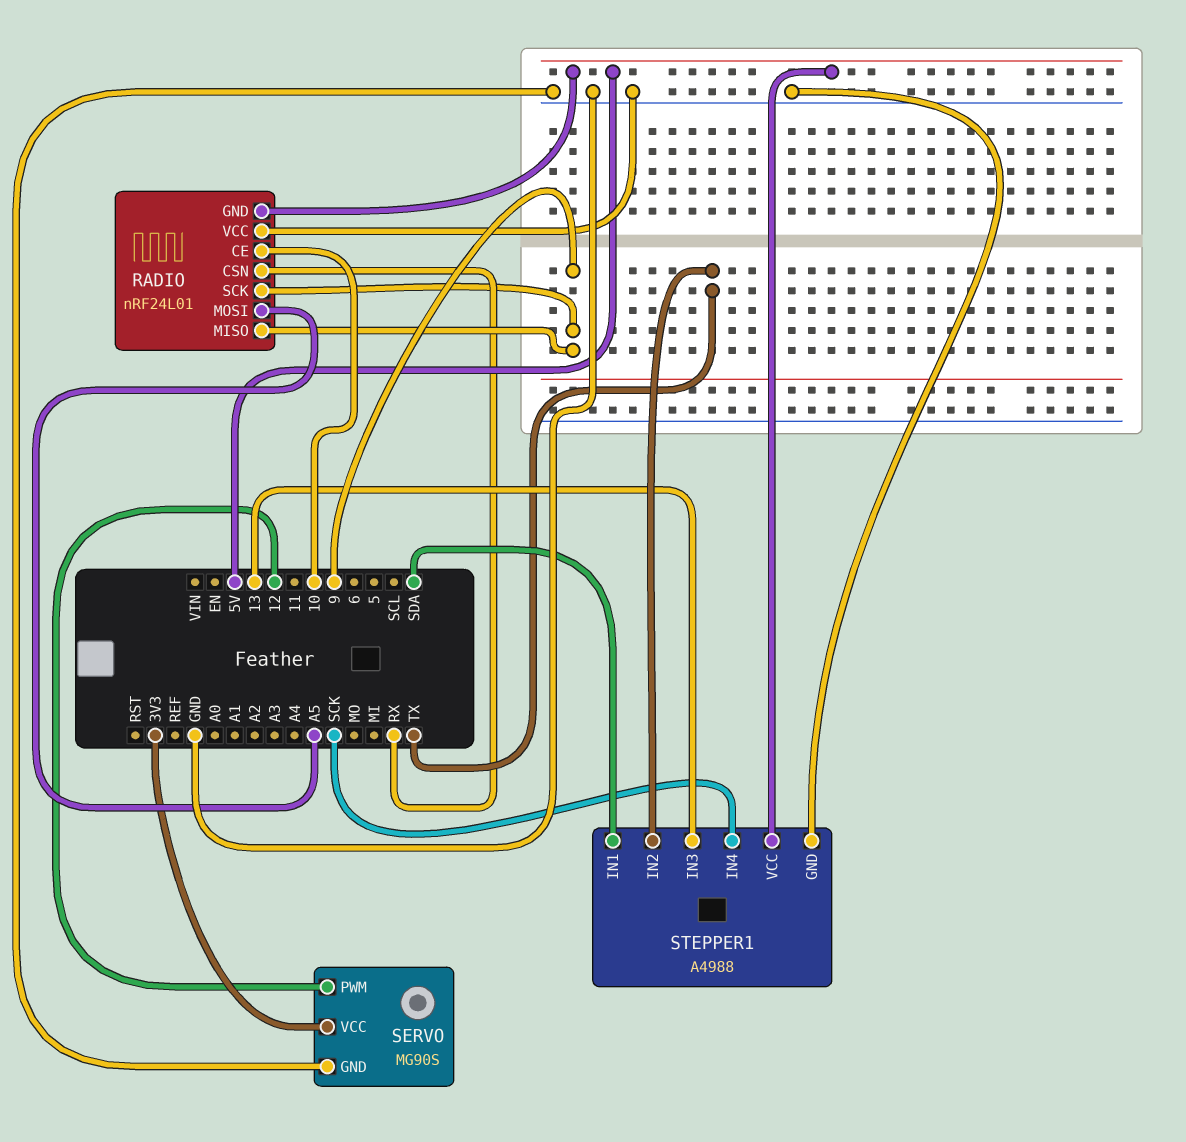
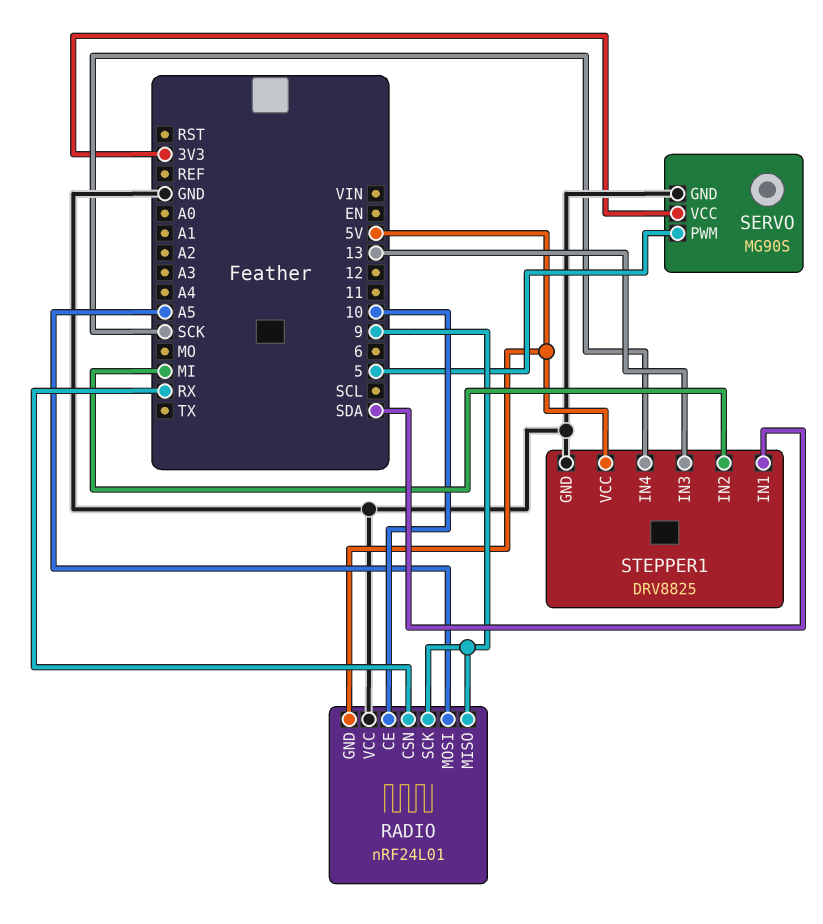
SERVO pin PWM: 12 -> 5
STEPPER1: A4988 -> DRV8825
STEPPER1 pin IN2: TX -> MI

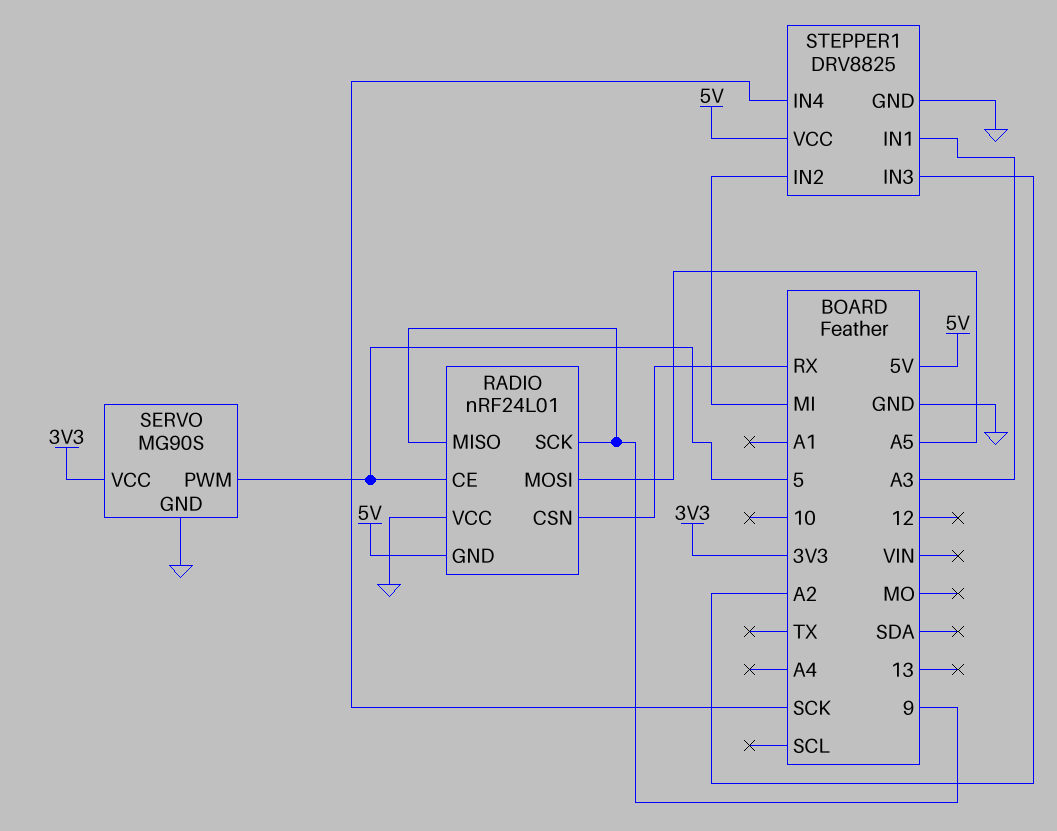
RADIO pin CE: 10 -> 5
STEPPER1 pin IN1: SDA -> A3
STEPPER1 pin IN3: 13 -> A2

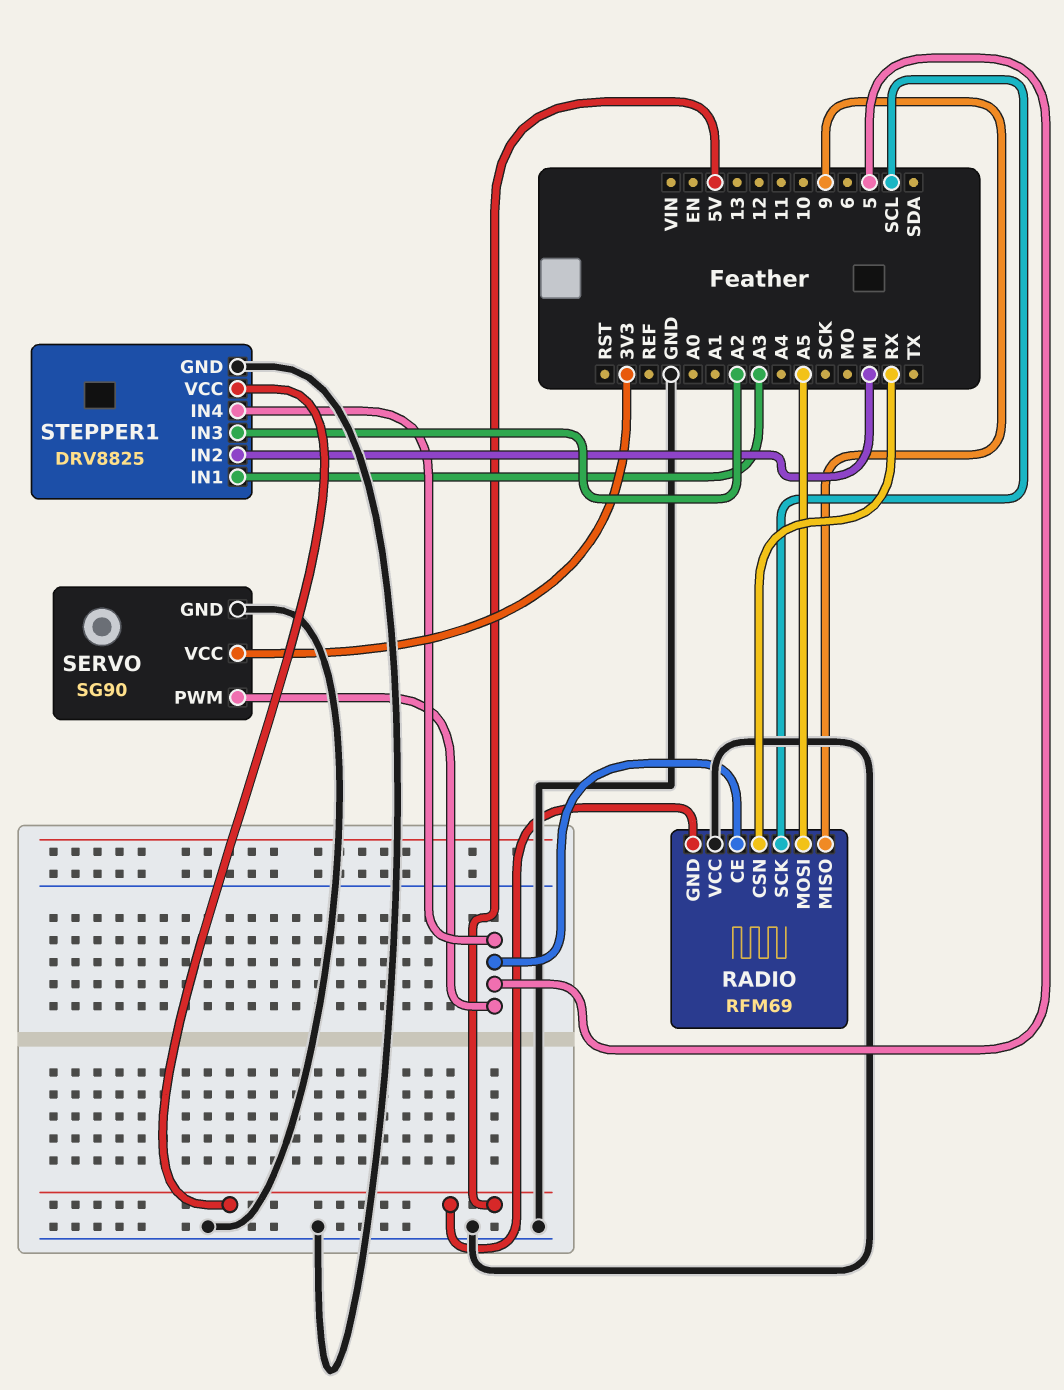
RADIO: nRF24L01 -> RFM69
RADIO pin SCK: 9 -> SCL
SERVO: MG90S -> SG90
STEPPER1 pin IN4: SCK -> 5

